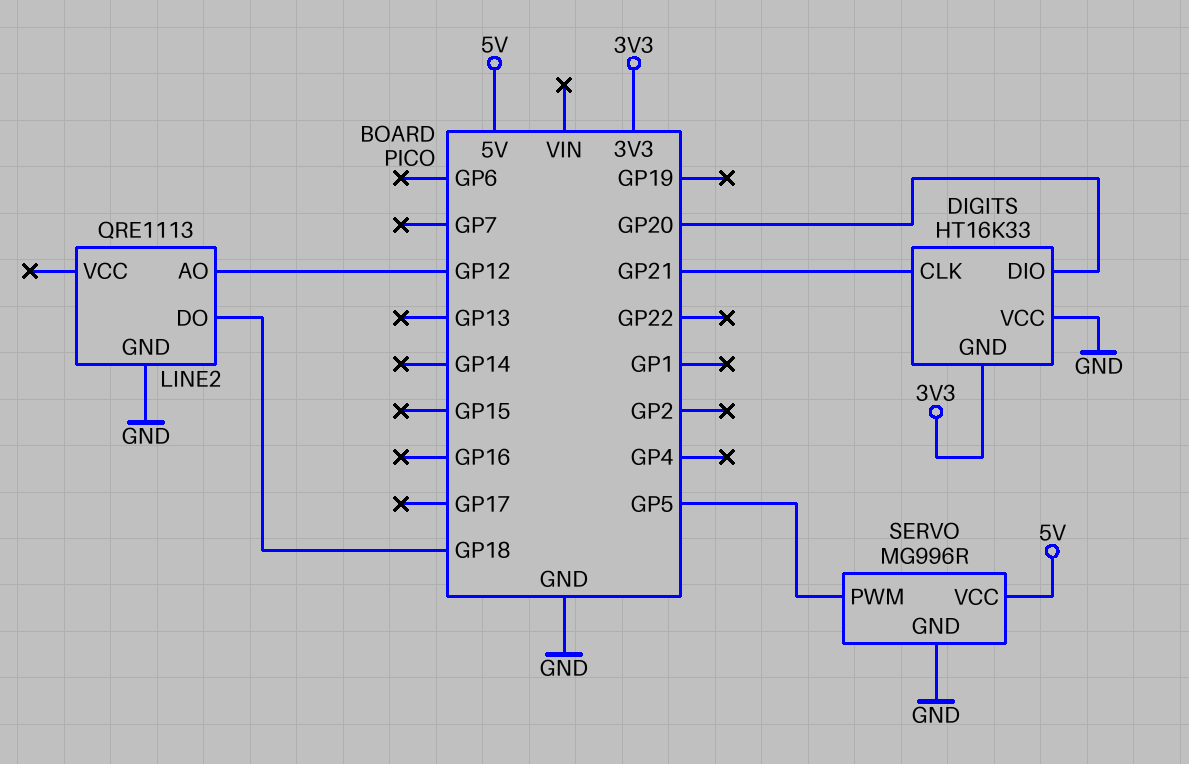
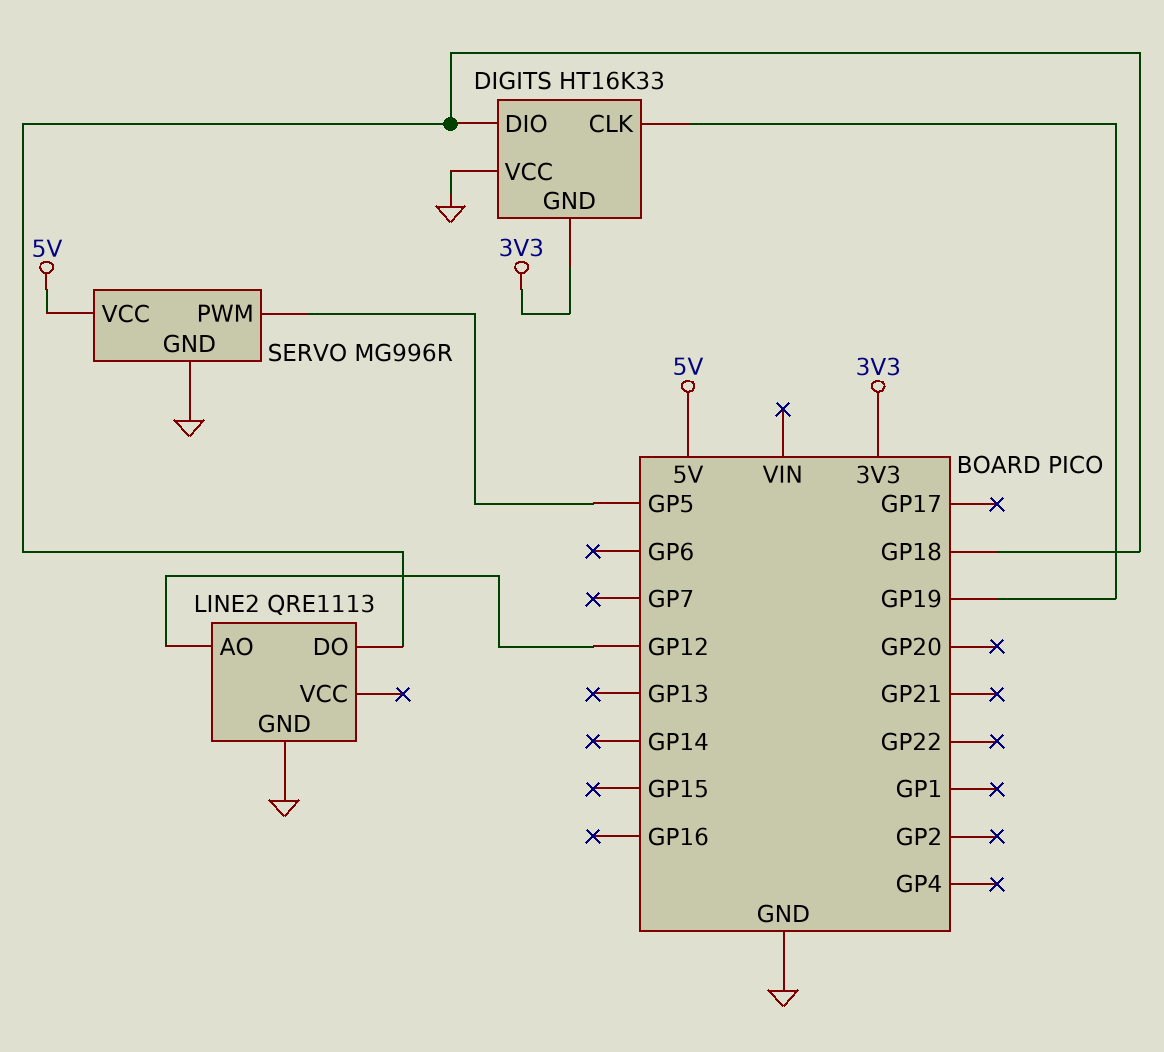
DIGITS pin CLK: GP21 -> GP19
DIGITS pin DIO: GP20 -> GP18

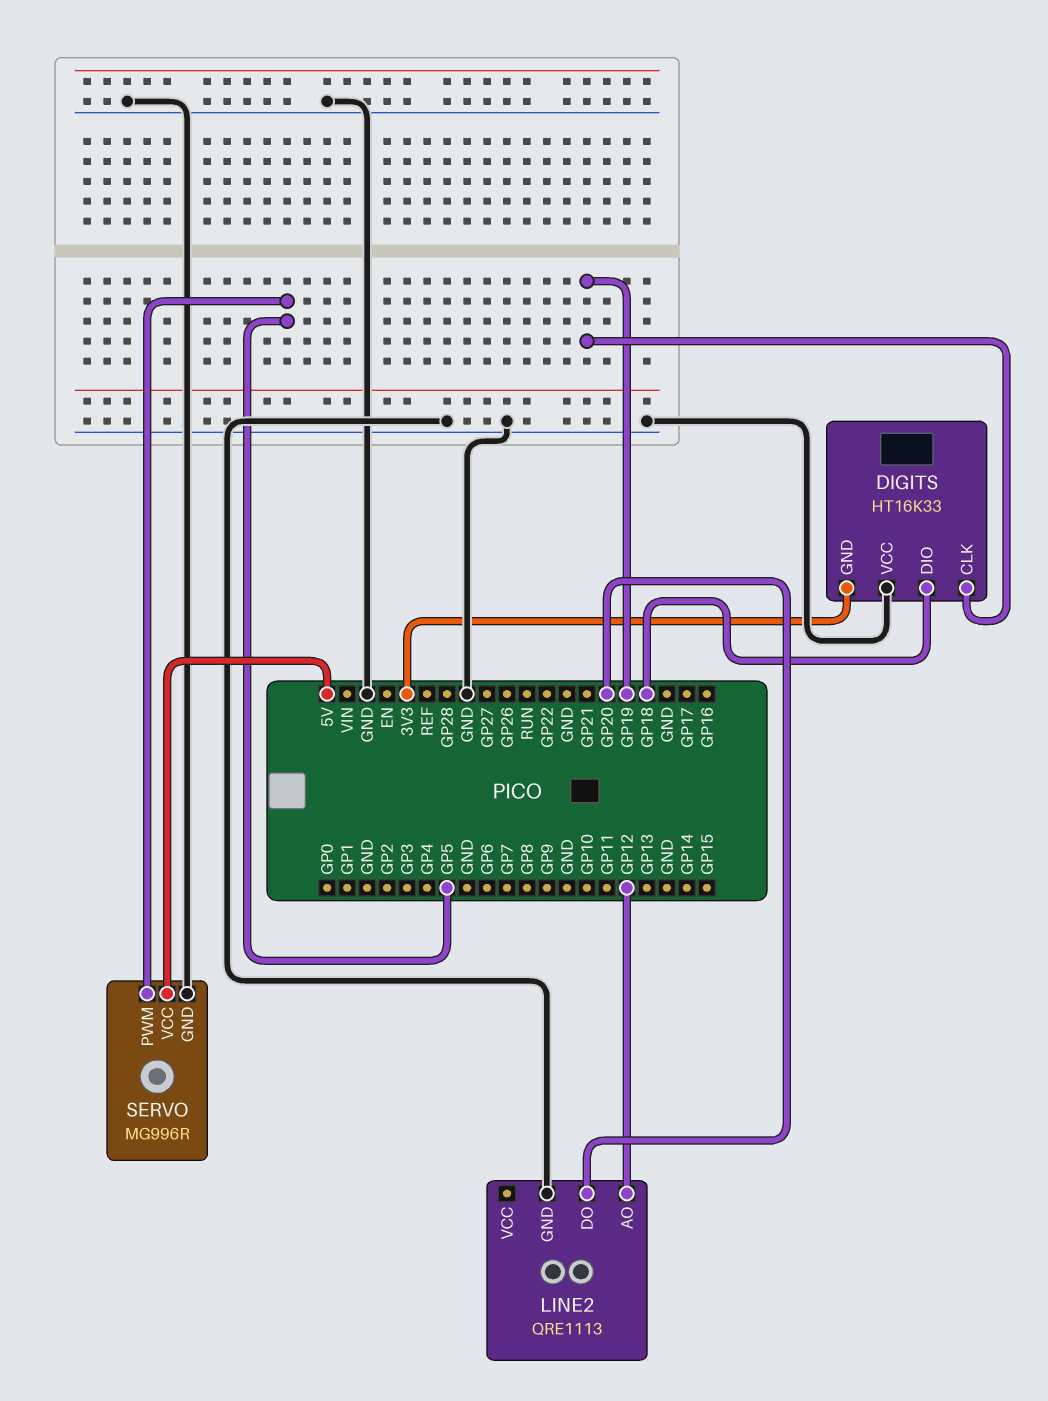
LINE2 pin DO: GP18 -> GP20

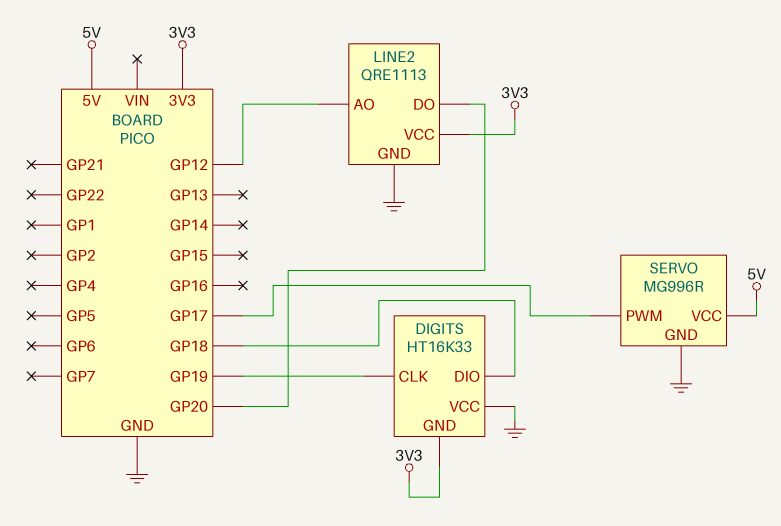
LINE2 pin VCC: none -> 3V3
SERVO pin PWM: GP5 -> GP17

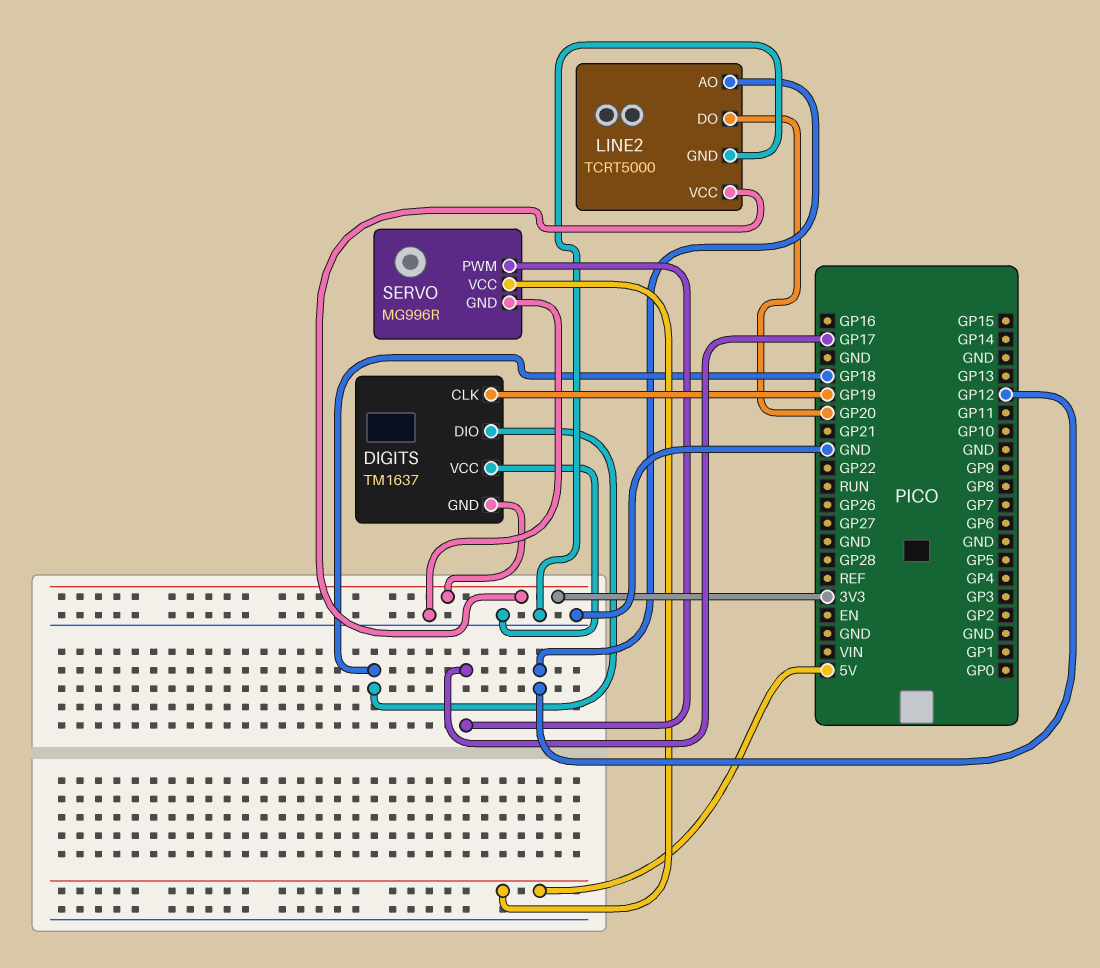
DIGITS: HT16K33 -> TM1637
LINE2: QRE1113 -> TCRT5000

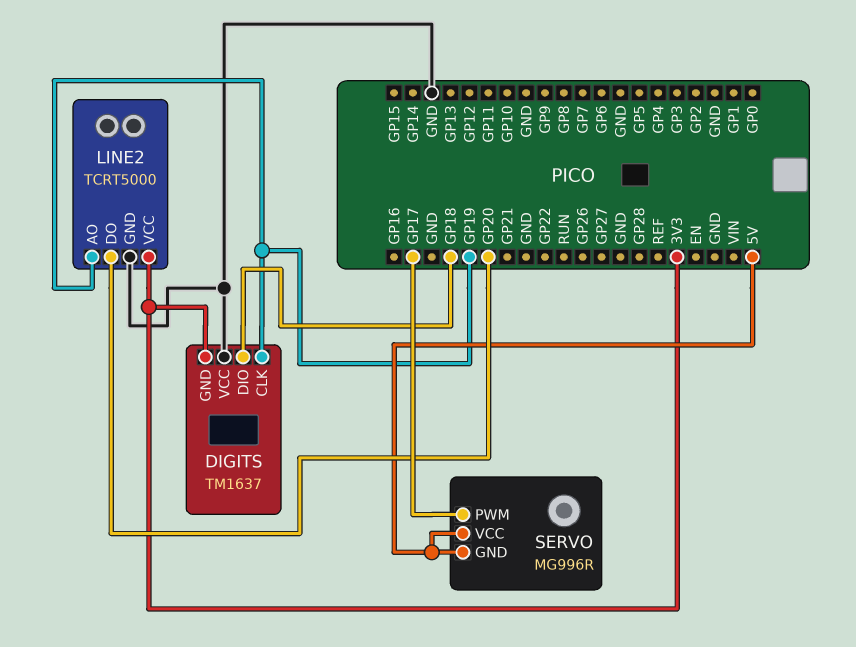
LINE2 pin AO: GP12 -> GP19
SERVO pin GND: GND -> 5V

